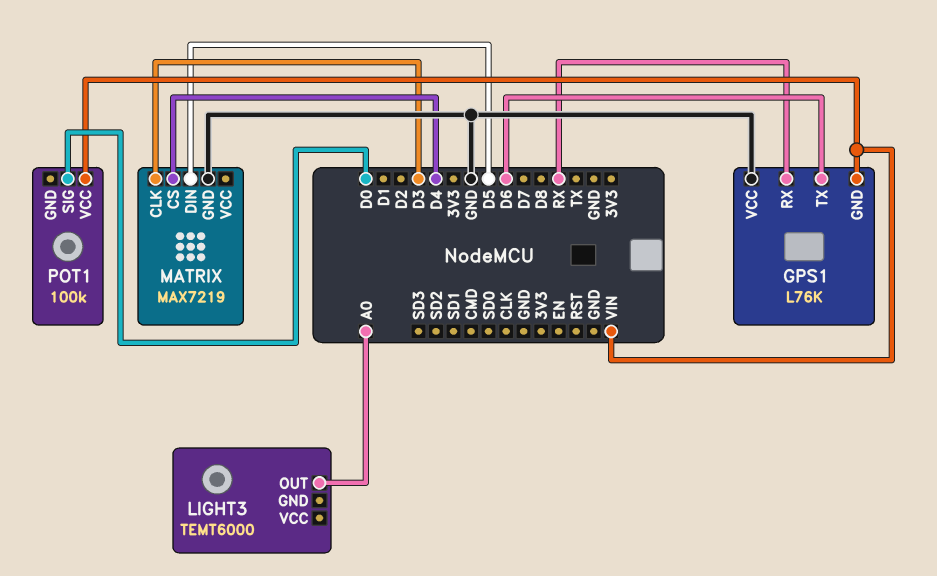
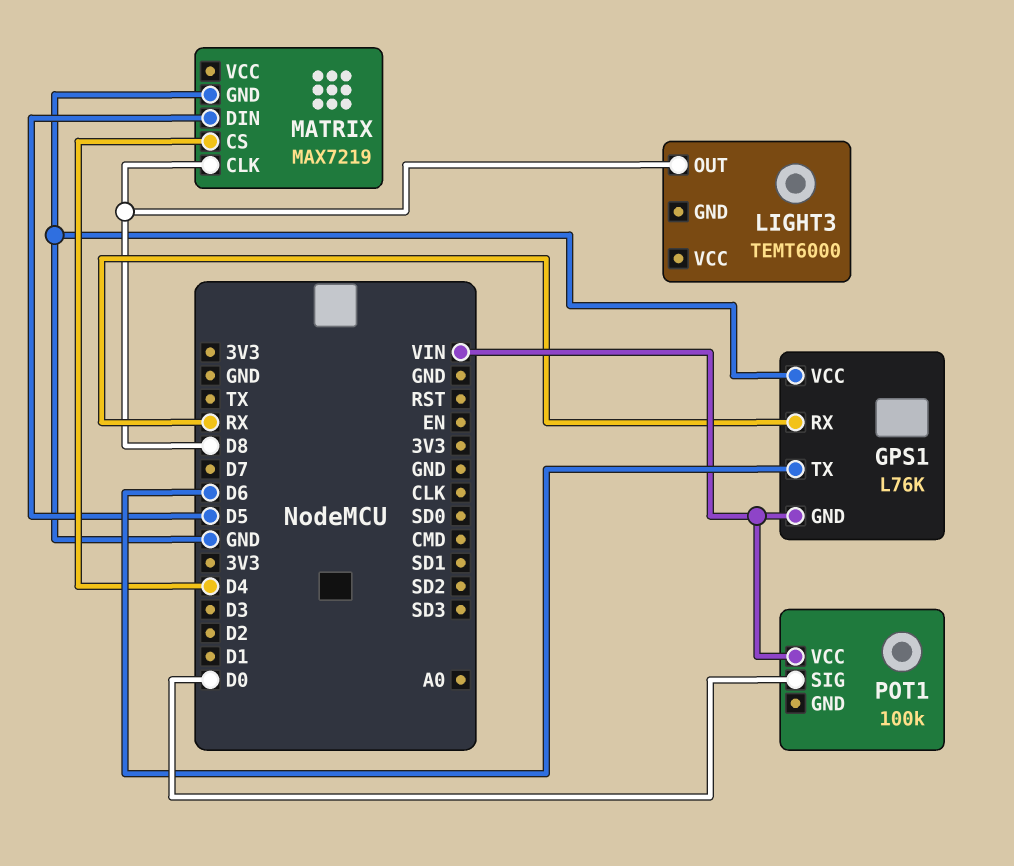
LIGHT3 pin OUT: A0 -> D8
MATRIX pin CLK: D3 -> D8

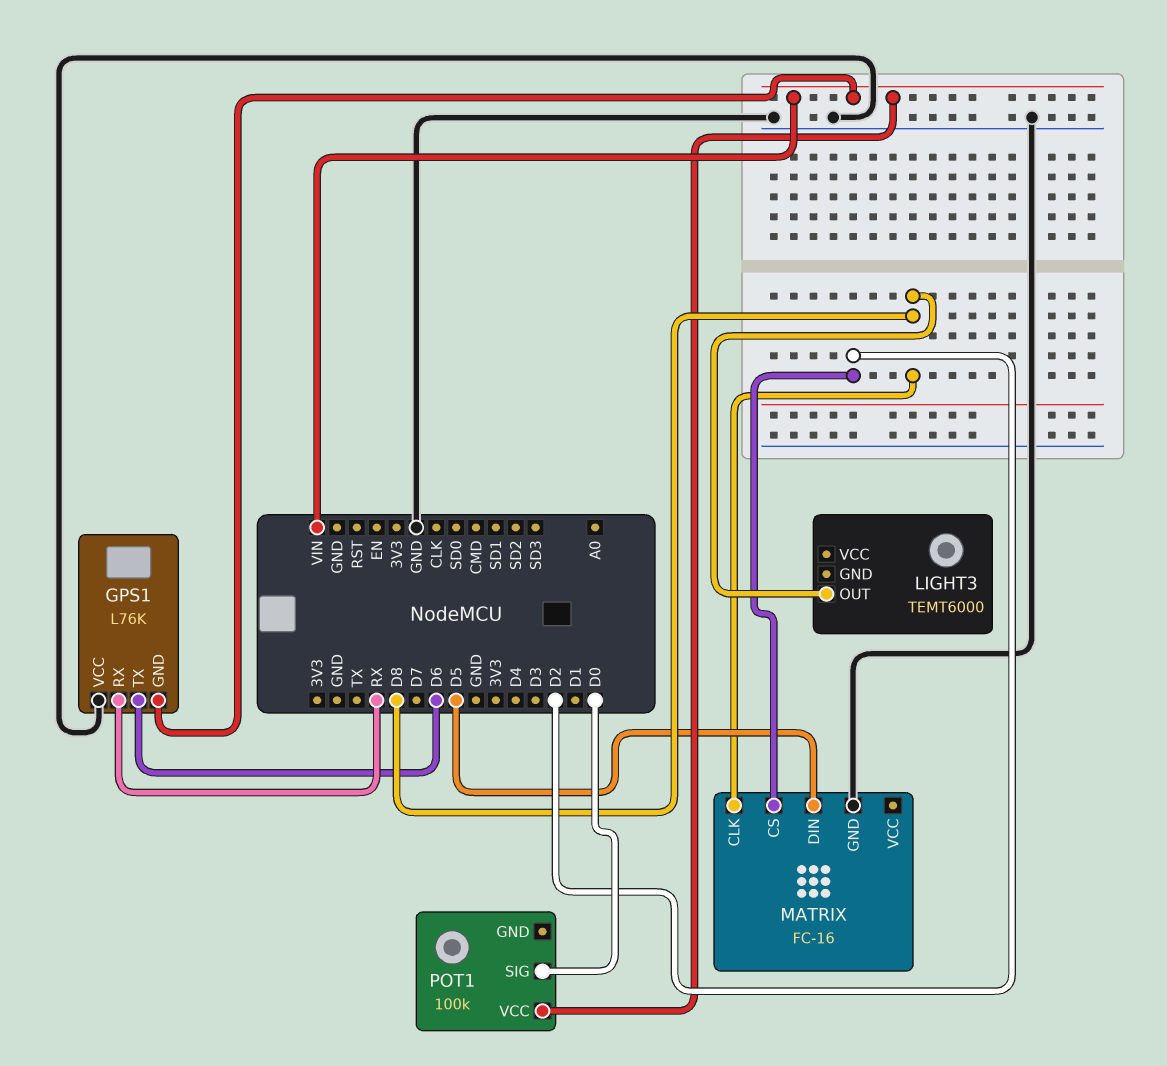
MATRIX: MAX7219 -> FC-16
MATRIX pin CS: D4 -> D2

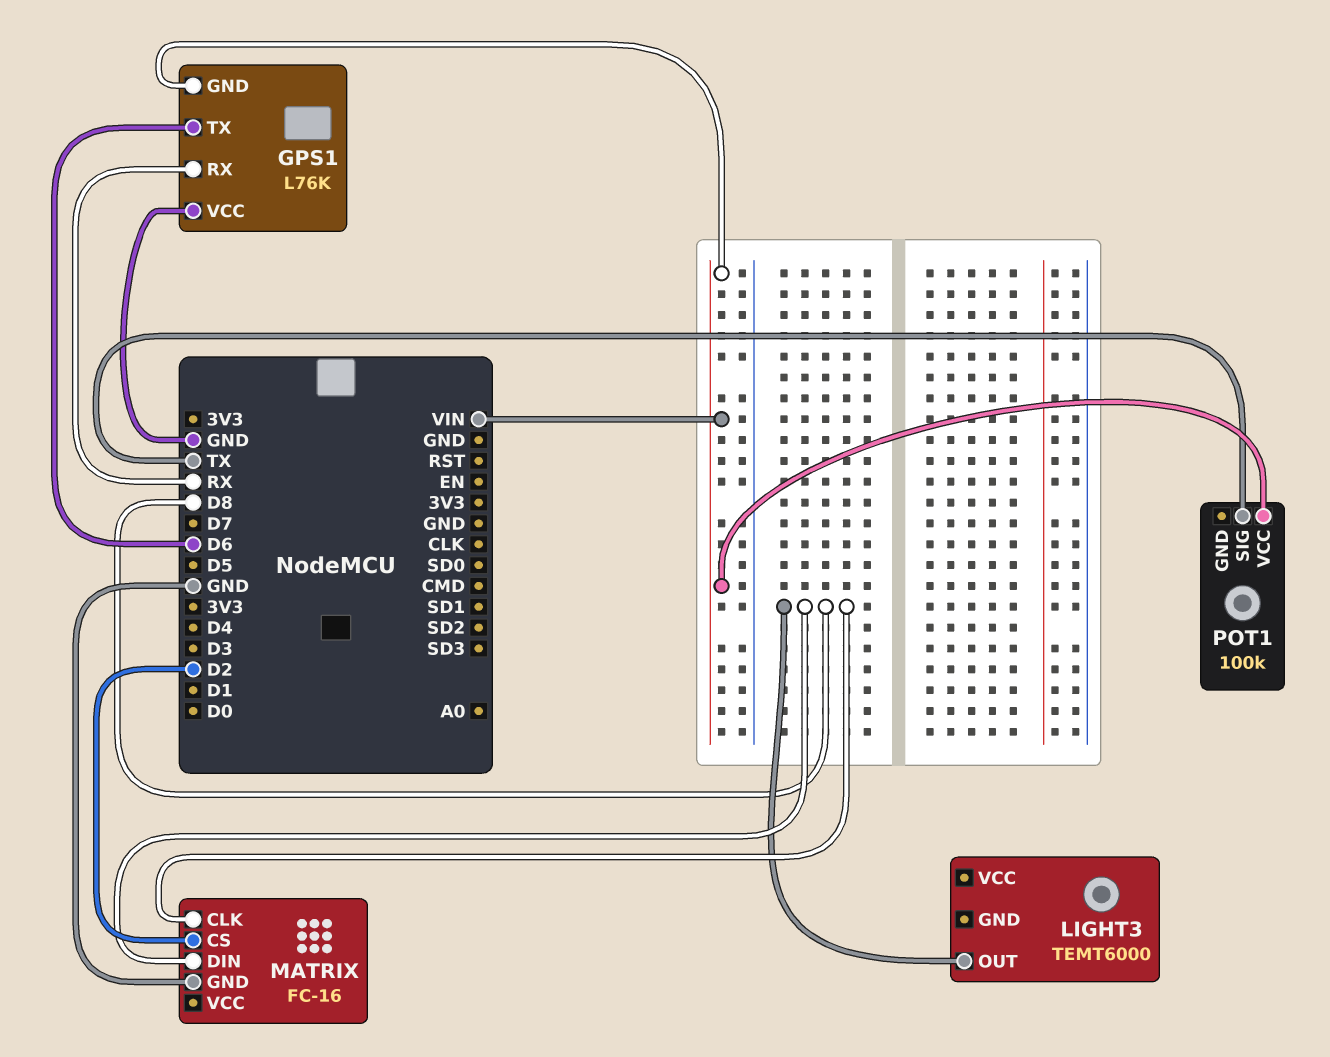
MATRIX pin DIN: D5 -> D8
POT1 pin SIG: D0 -> TX

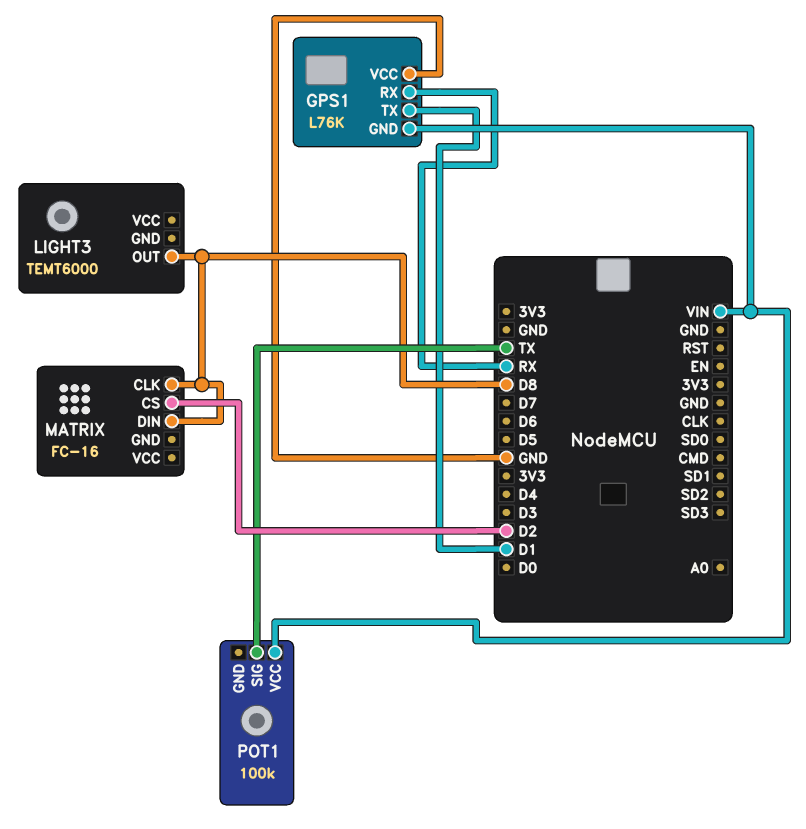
GPS1 pin TX: D6 -> D1
MATRIX pin GND: GND -> none

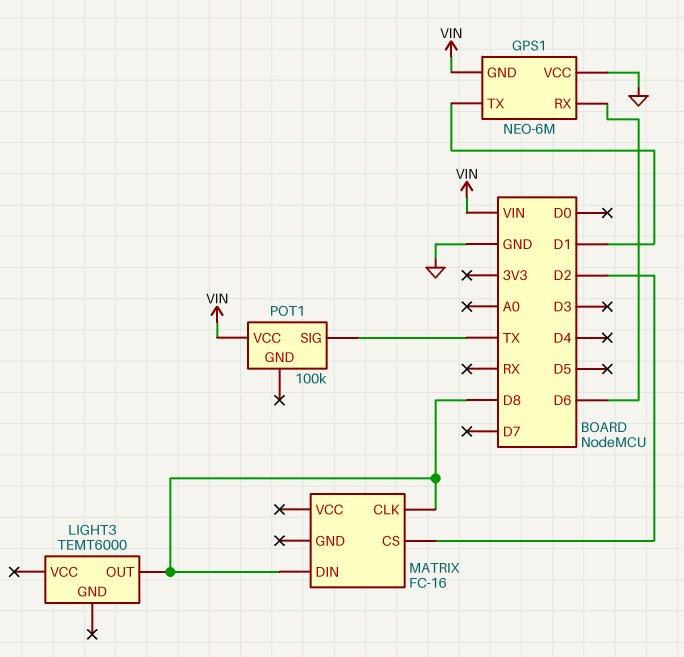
GPS1: L76K -> NEO-6M
GPS1 pin RX: RX -> D6

